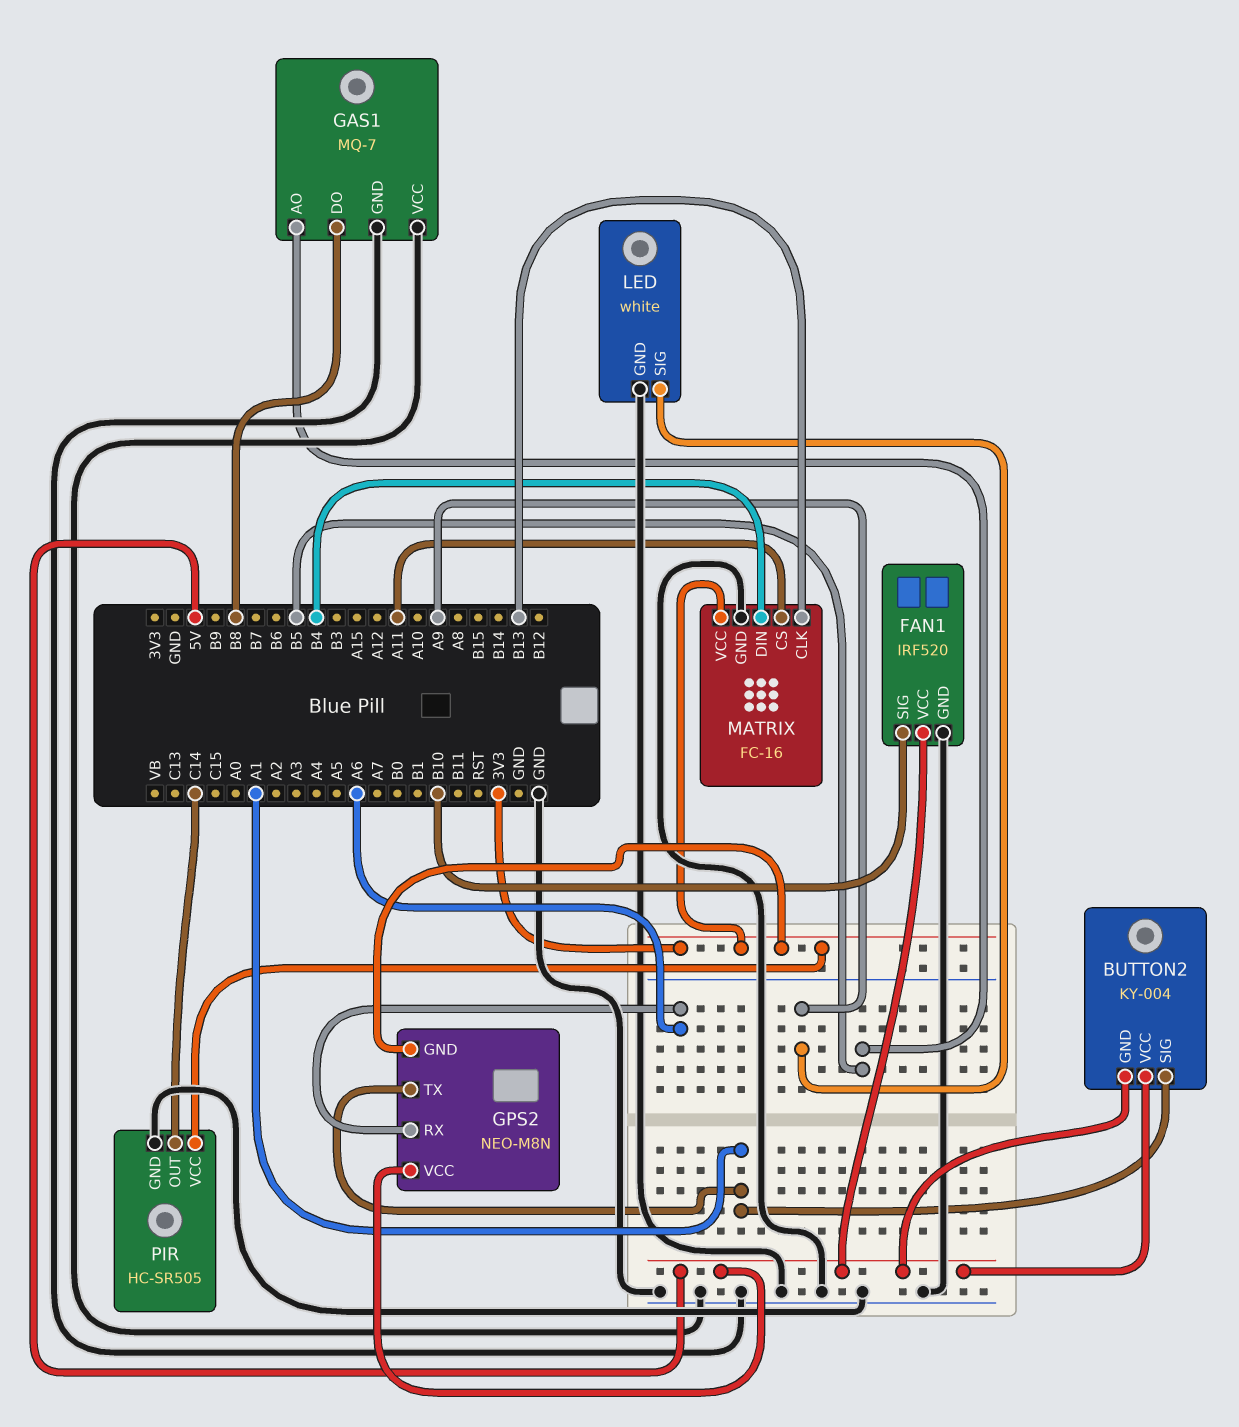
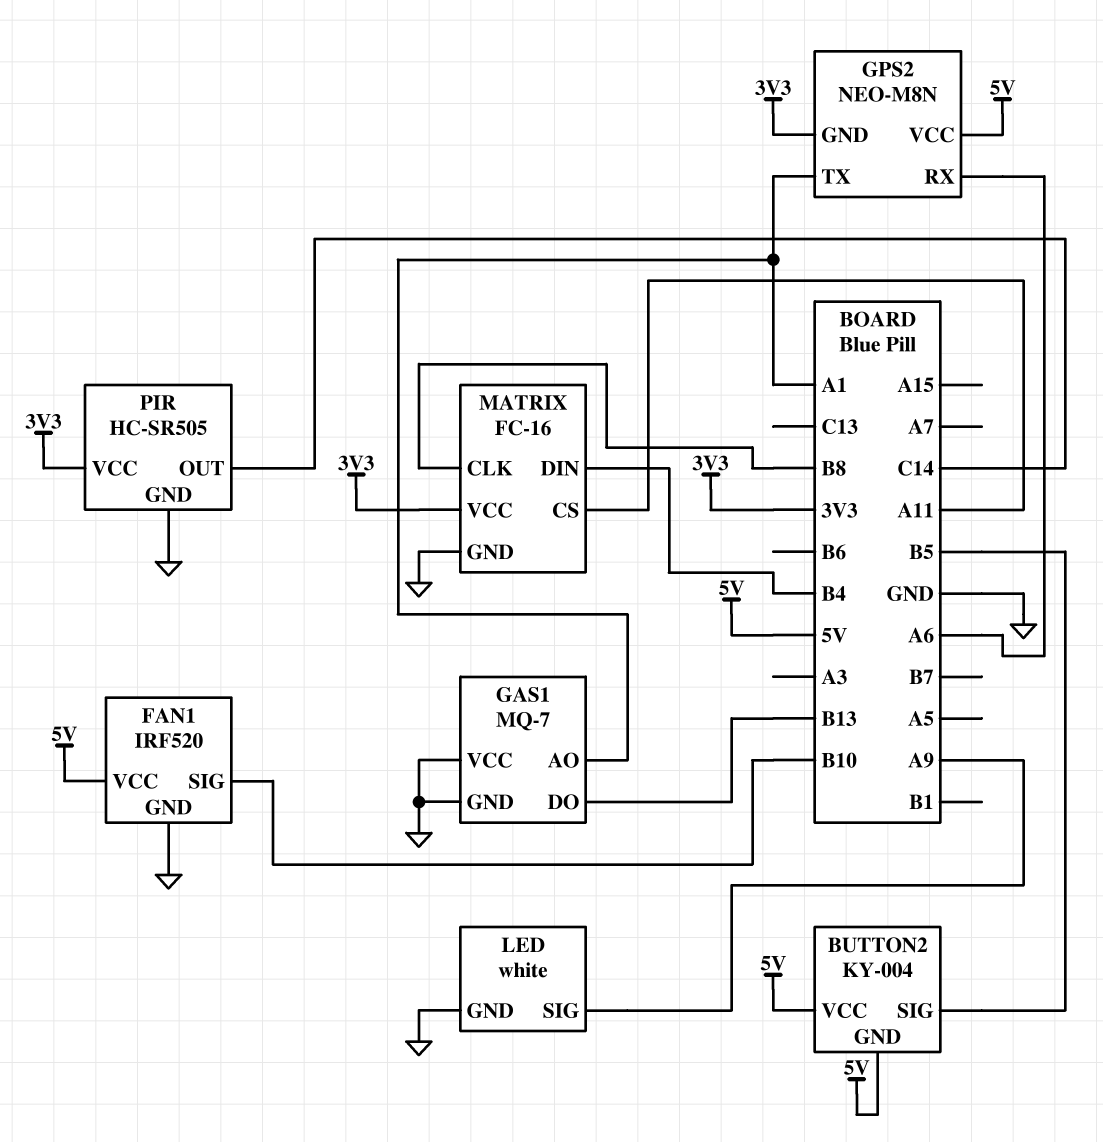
BUTTON2 pin SIG: A1 -> B5
GAS1 pin AO: B5 -> A1
GAS1 pin DO: B8 -> B13
MATRIX pin CLK: B13 -> B8

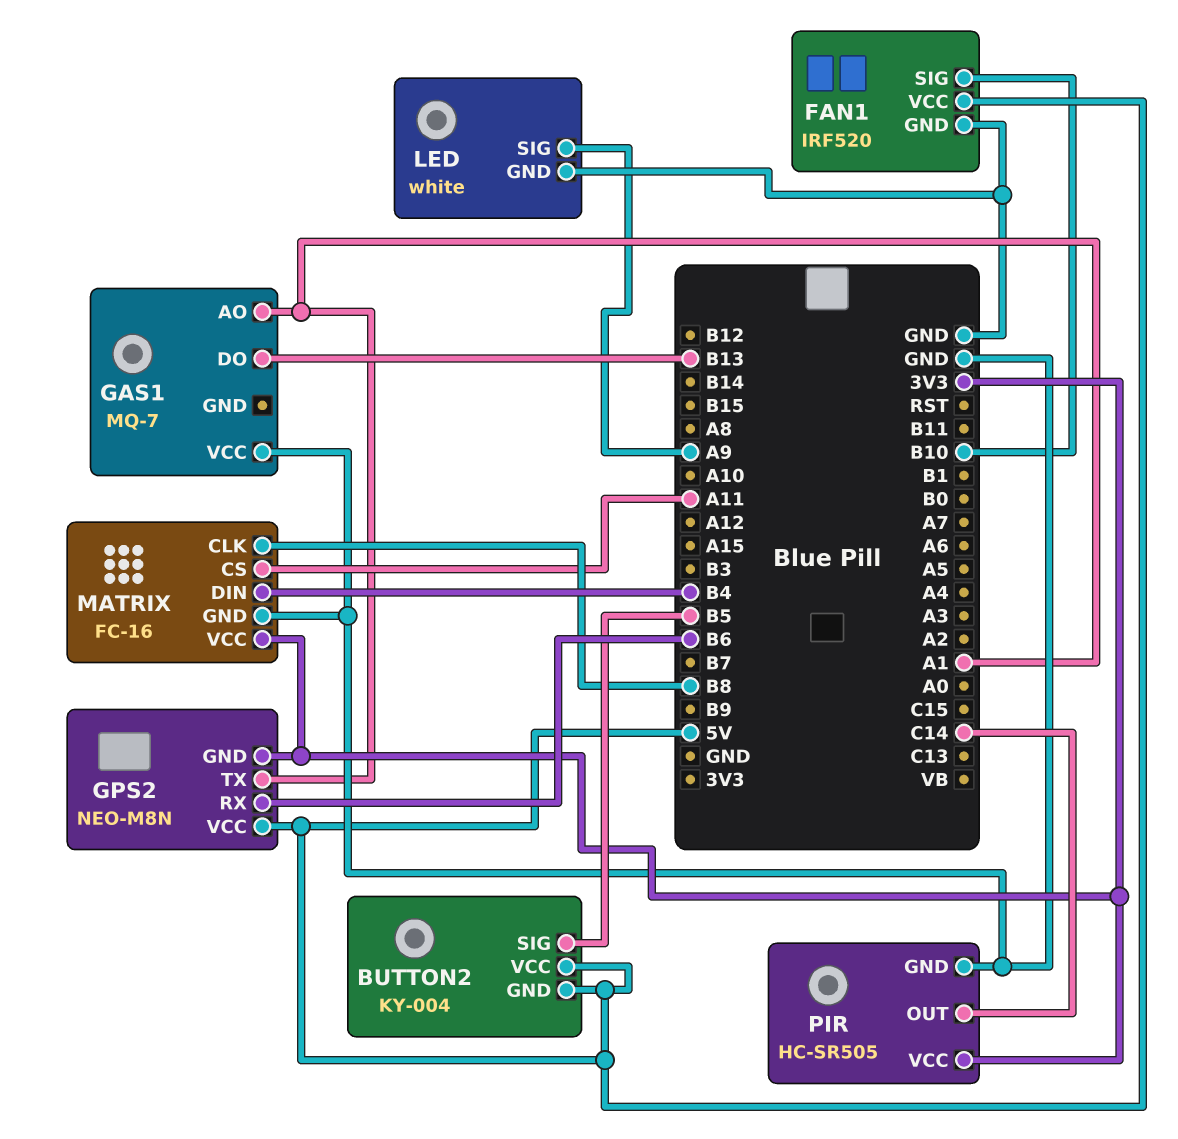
GAS1 pin GND: GND -> none
GPS2 pin RX: A6 -> B6

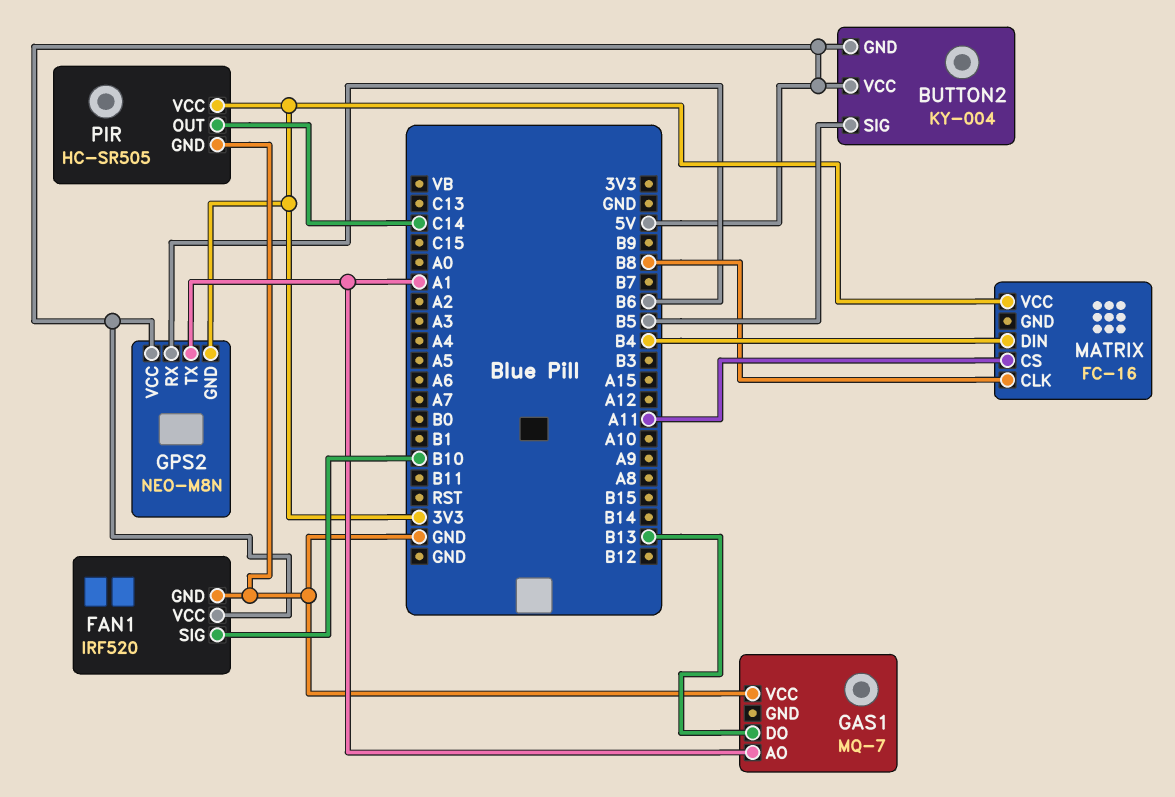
LED: white -> none
LED pin GND: GND -> none
LED pin SIG: A9 -> none
MATRIX pin GND: GND -> none

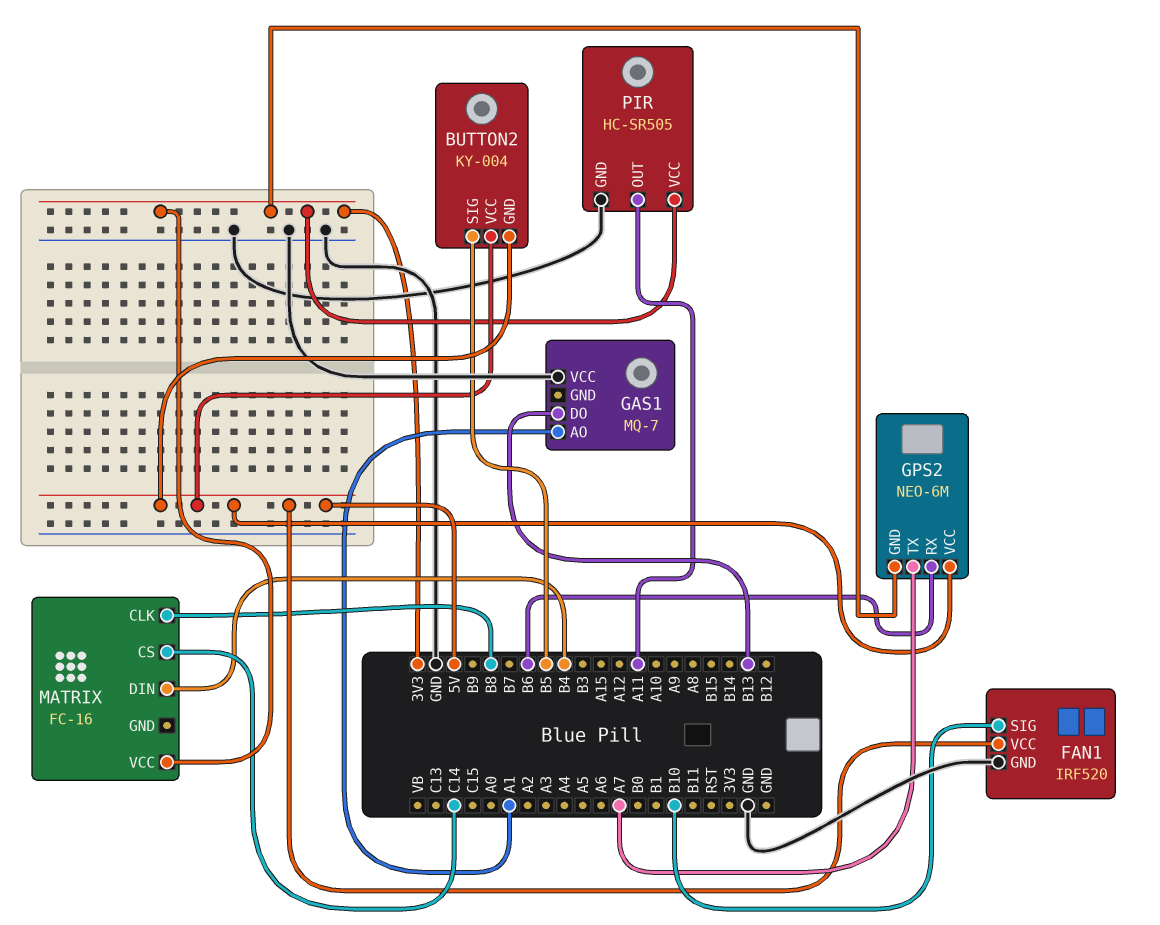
GPS2: NEO-M8N -> NEO-6M
GPS2 pin TX: A1 -> A7
MATRIX pin CS: A11 -> C14
PIR pin OUT: C14 -> A11

